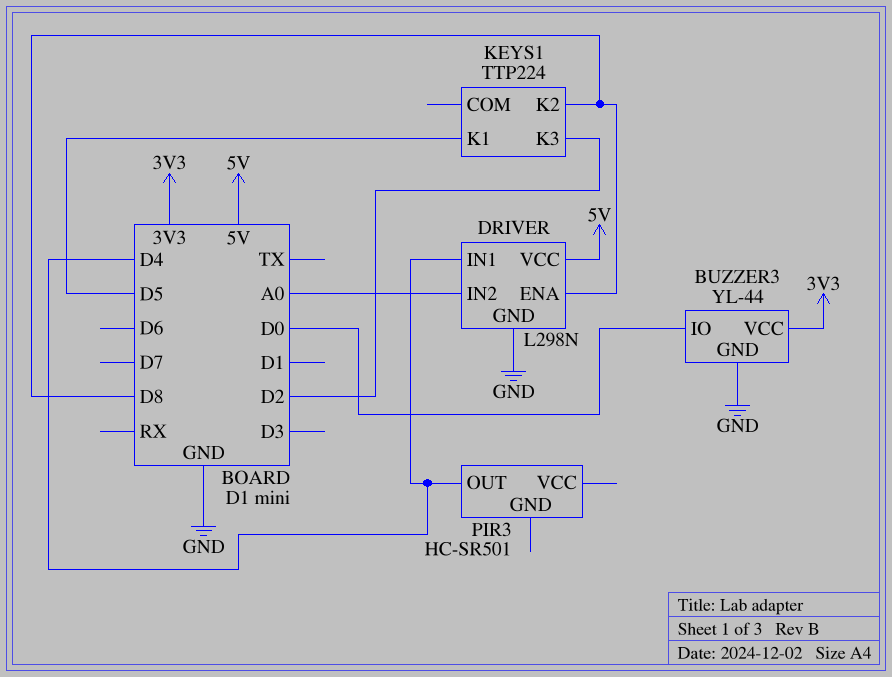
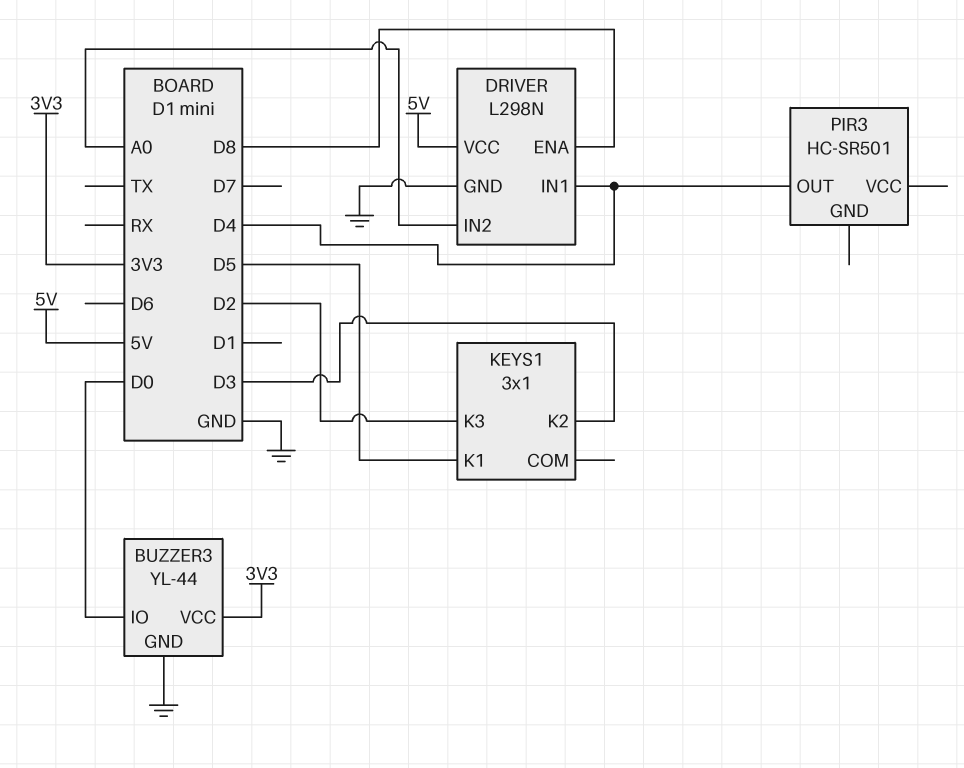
KEYS1: TTP224 -> 3x1
KEYS1 pin K2: D8 -> D3

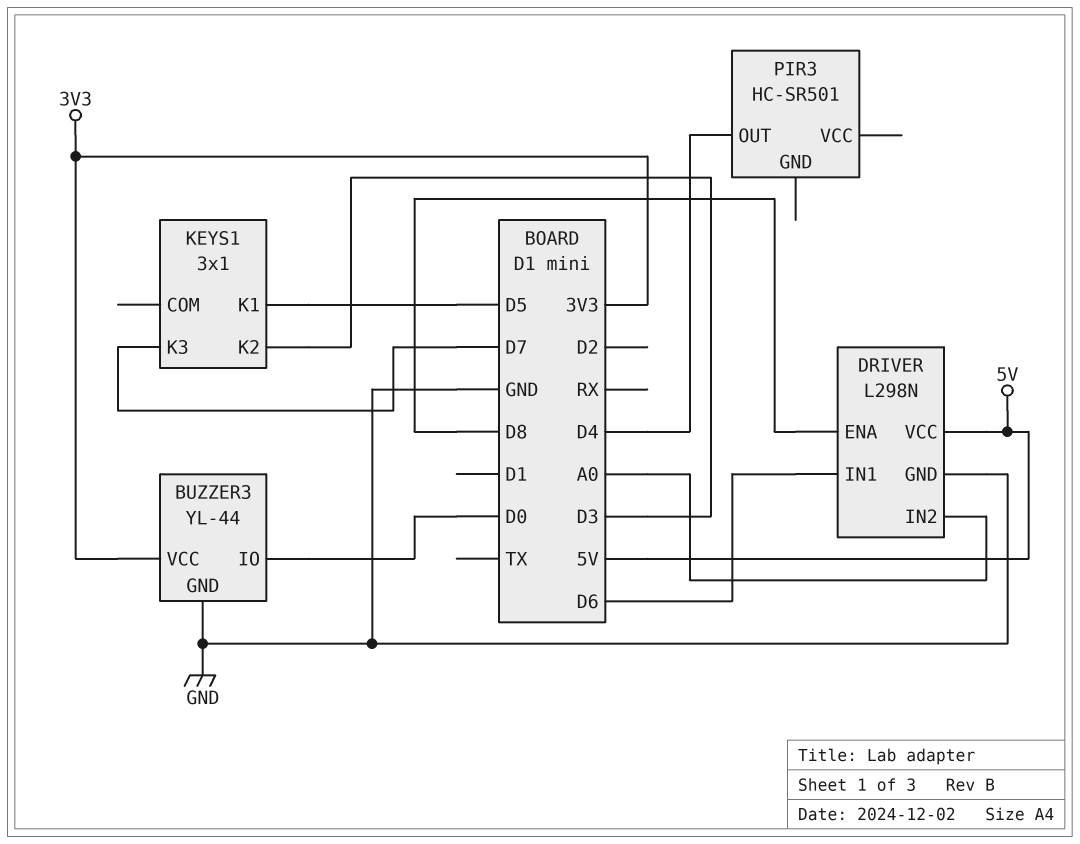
DRIVER pin IN1: D4 -> D6
KEYS1 pin K3: D2 -> D7

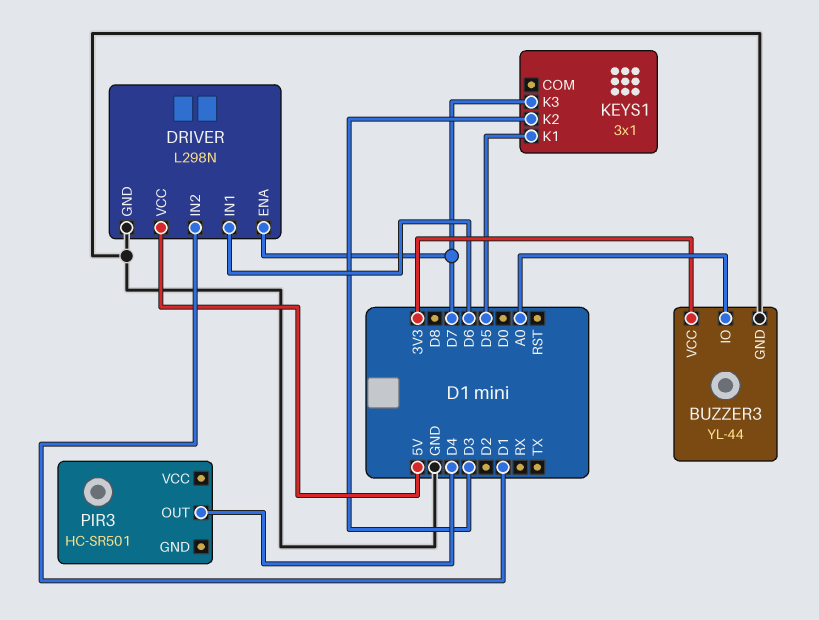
BUZZER3 pin IO: D0 -> A0
DRIVER pin ENA: D8 -> D7
DRIVER pin IN2: A0 -> D1

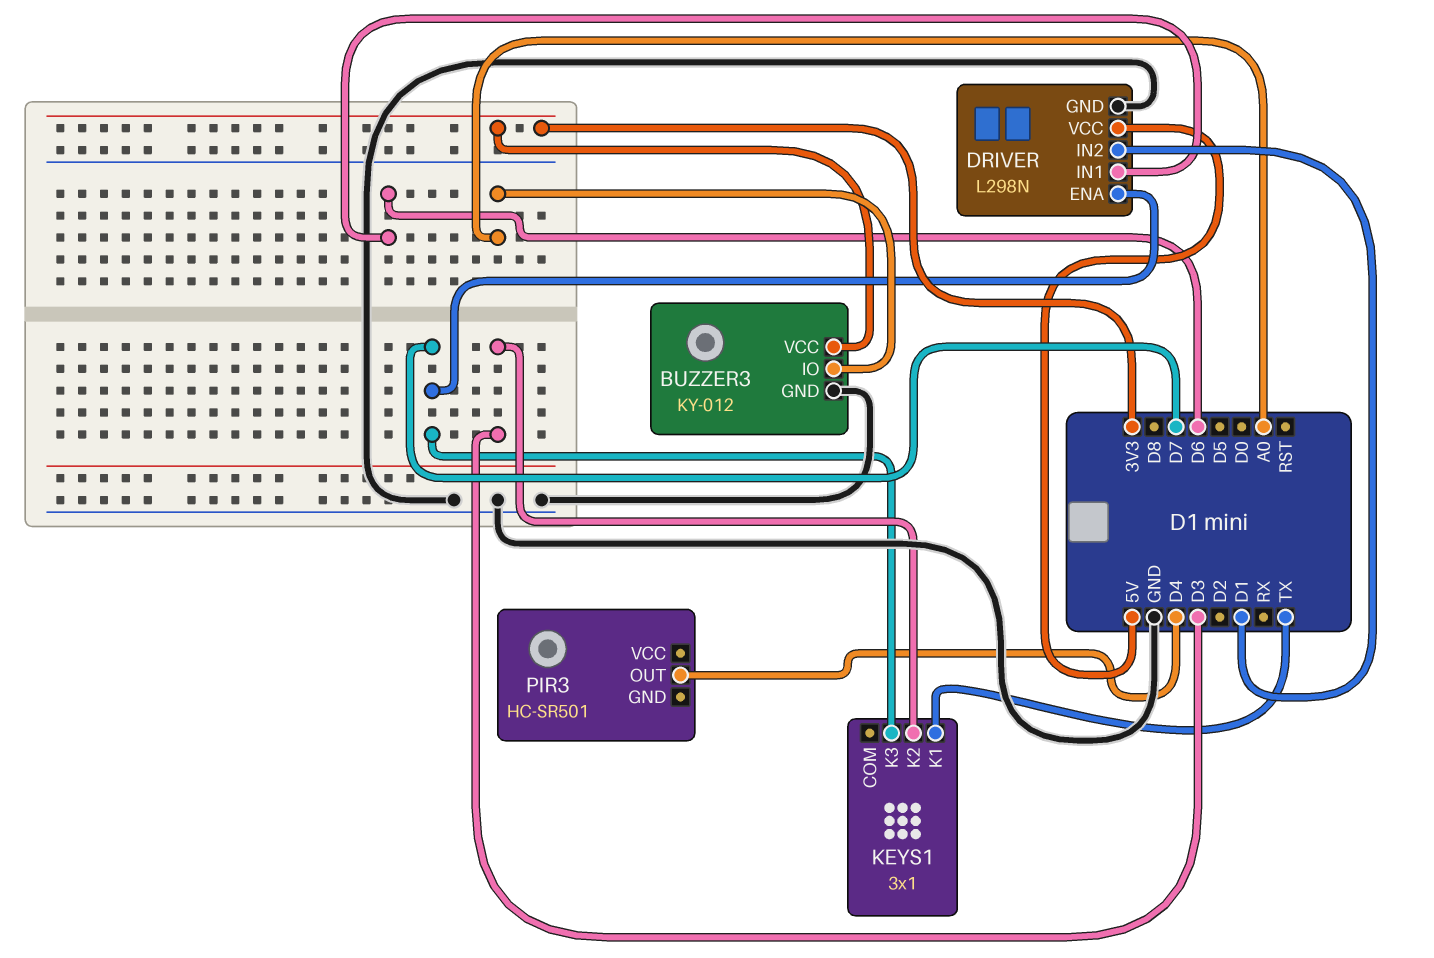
BUZZER3: YL-44 -> KY-012
KEYS1 pin K1: D5 -> TX

